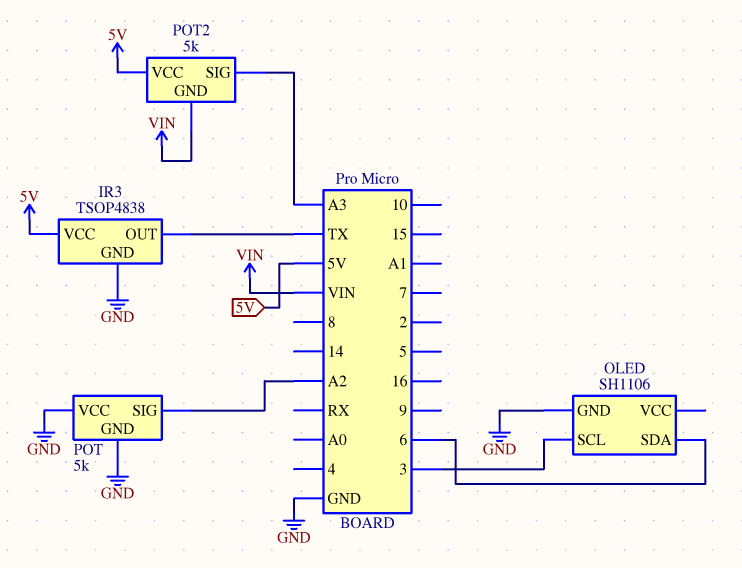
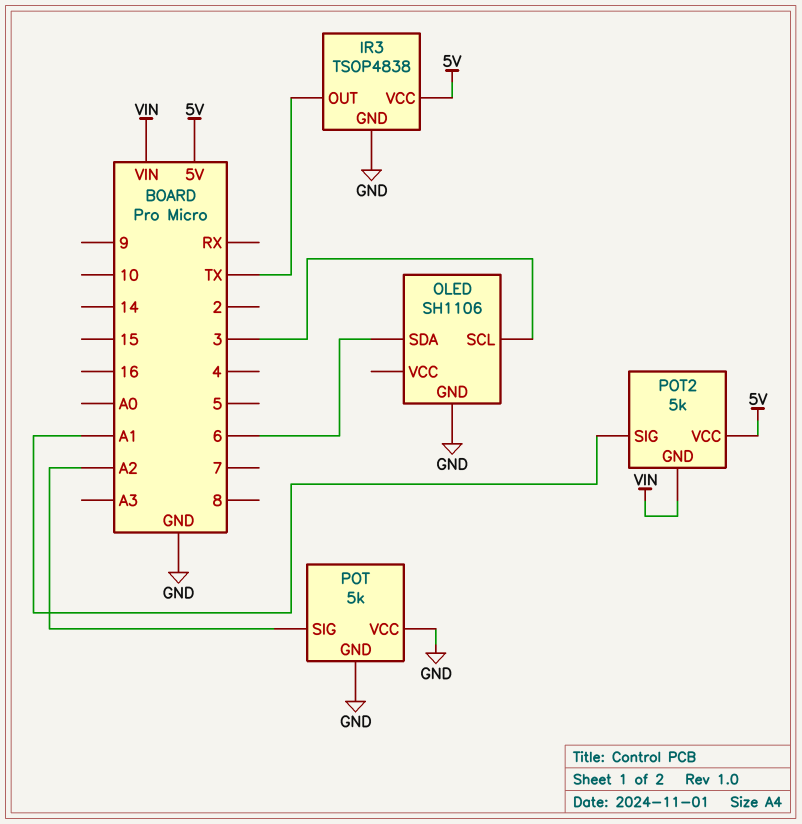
POT2 pin SIG: A3 -> A1

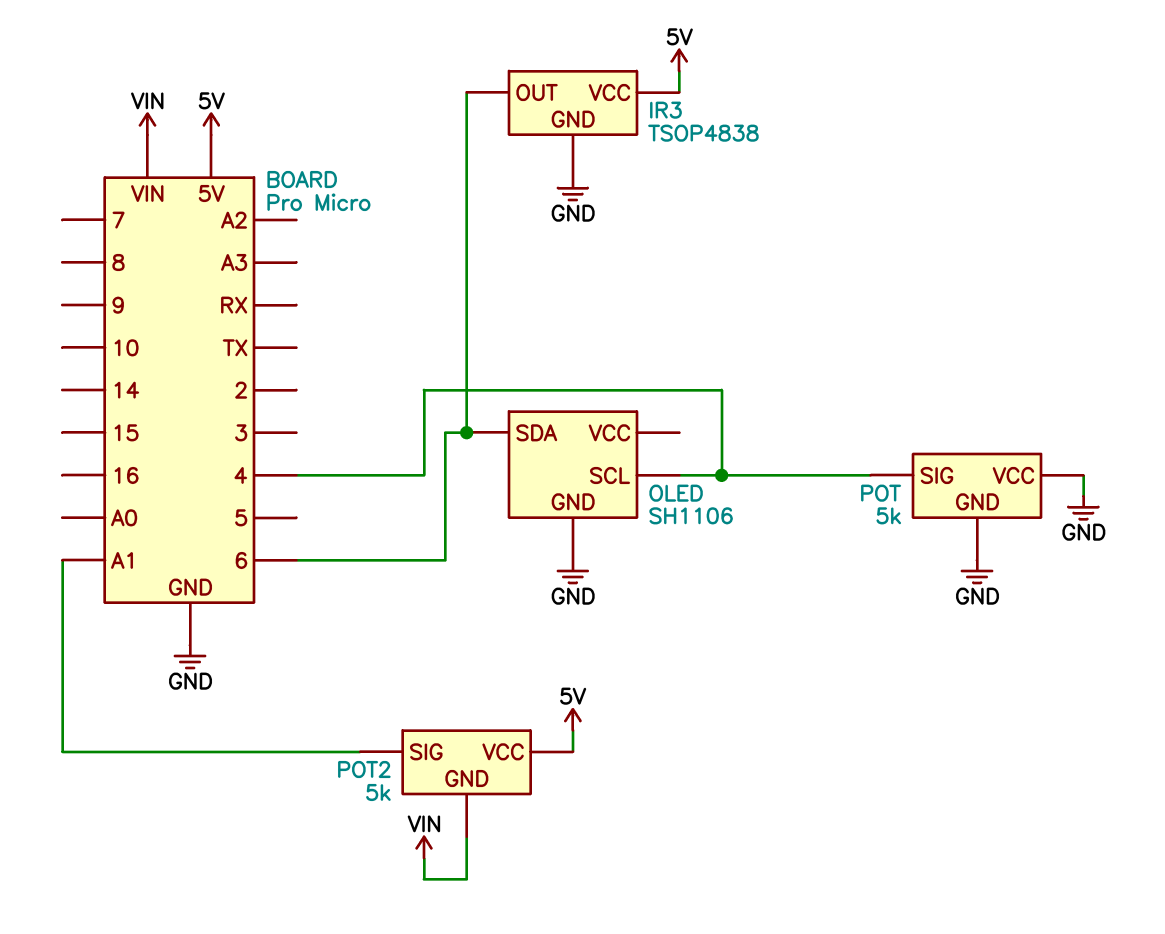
IR3 pin OUT: TX -> 6
OLED pin SCL: 3 -> 4
POT pin SIG: A2 -> 4

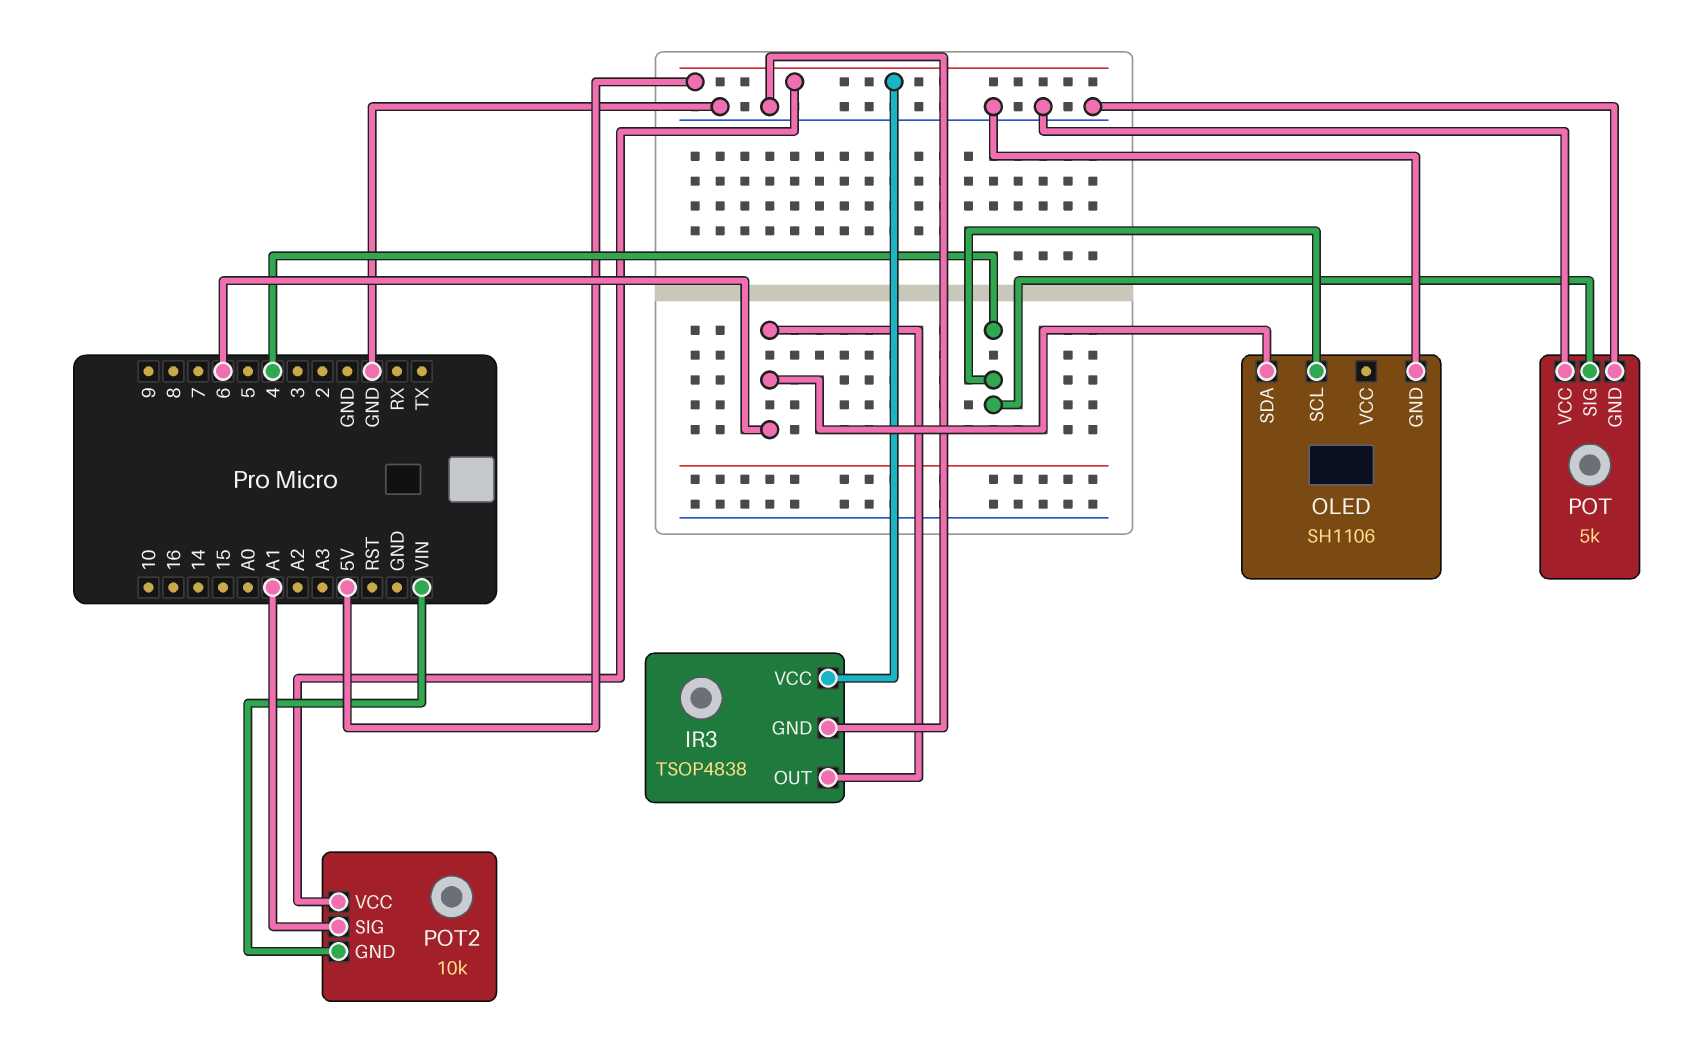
POT2: 5k -> 10k

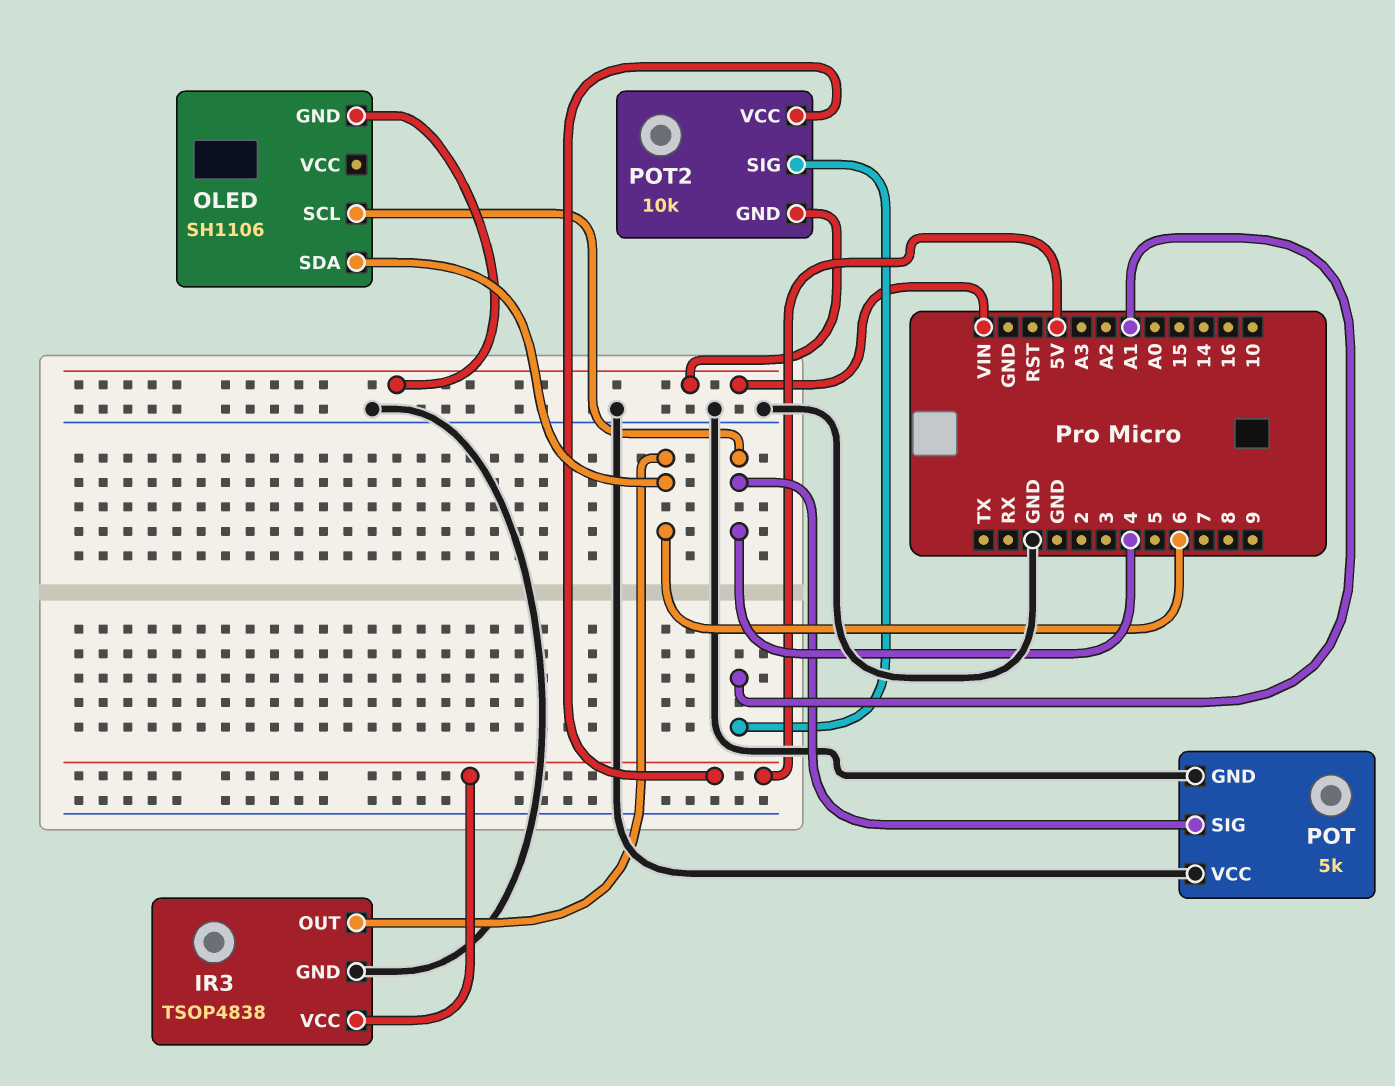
OLED pin GND: GND -> VIN

